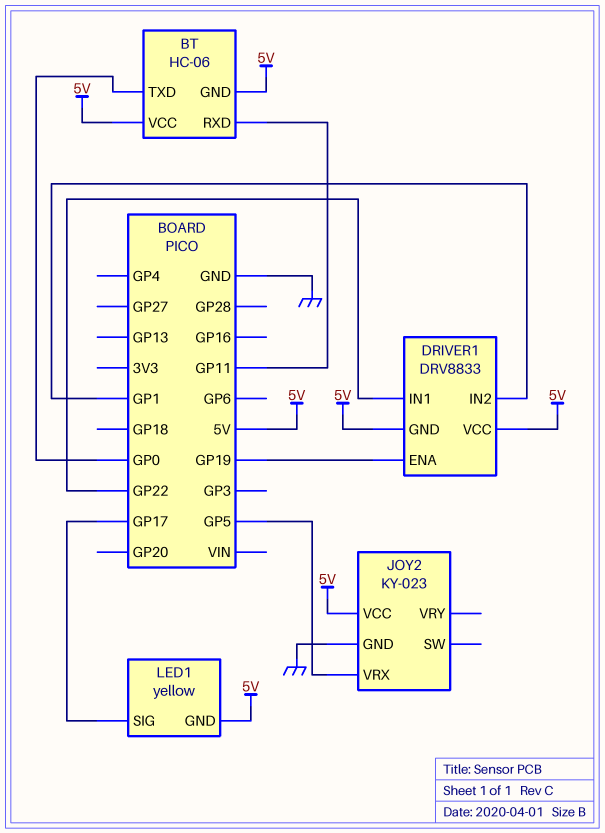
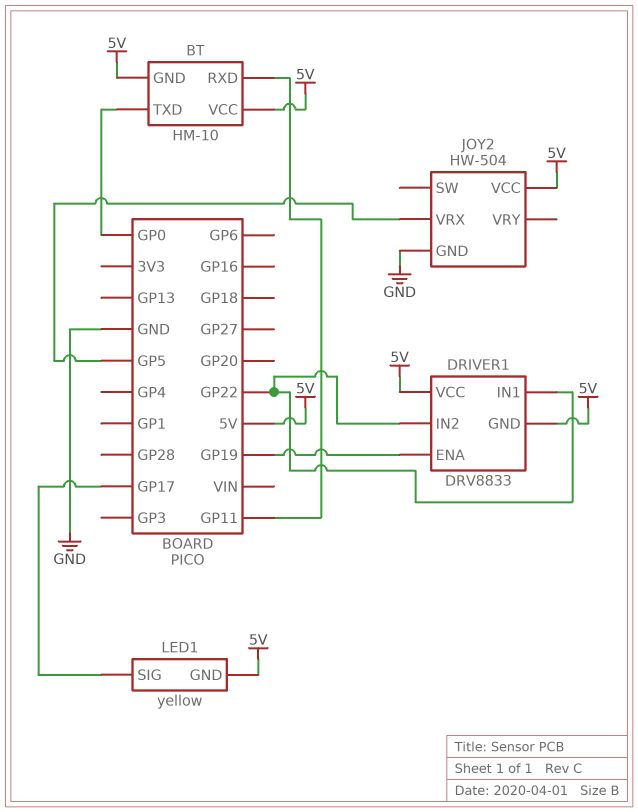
BT: HC-06 -> HM-10
DRIVER1 pin IN2: GP1 -> GP22
JOY2: KY-023 -> HW-504

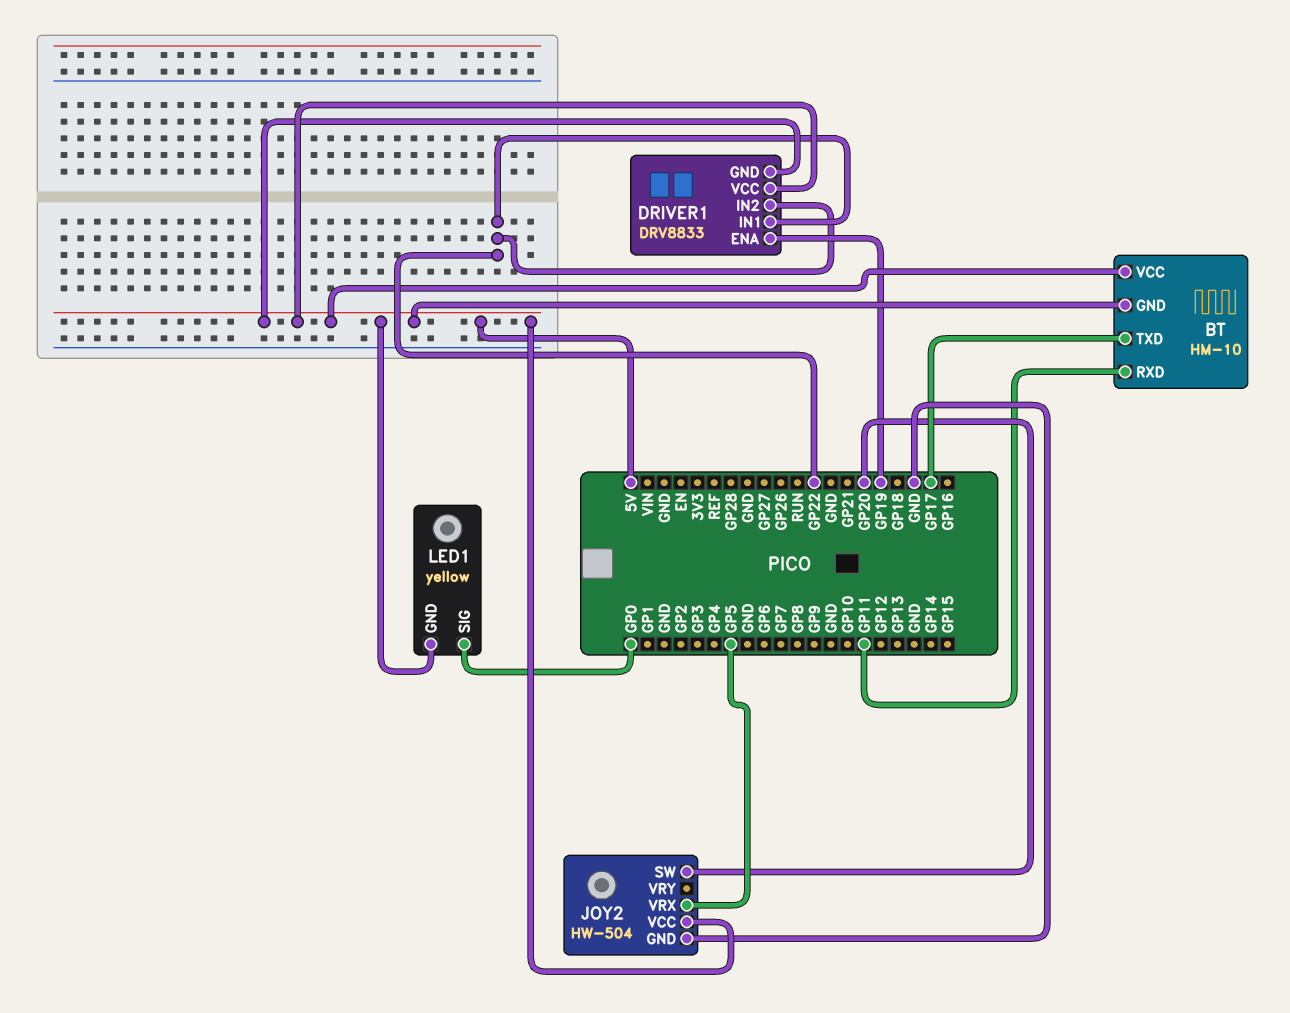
BT pin TXD: GP0 -> GP17
JOY2 pin SW: none -> GP20
LED1 pin SIG: GP17 -> GP0

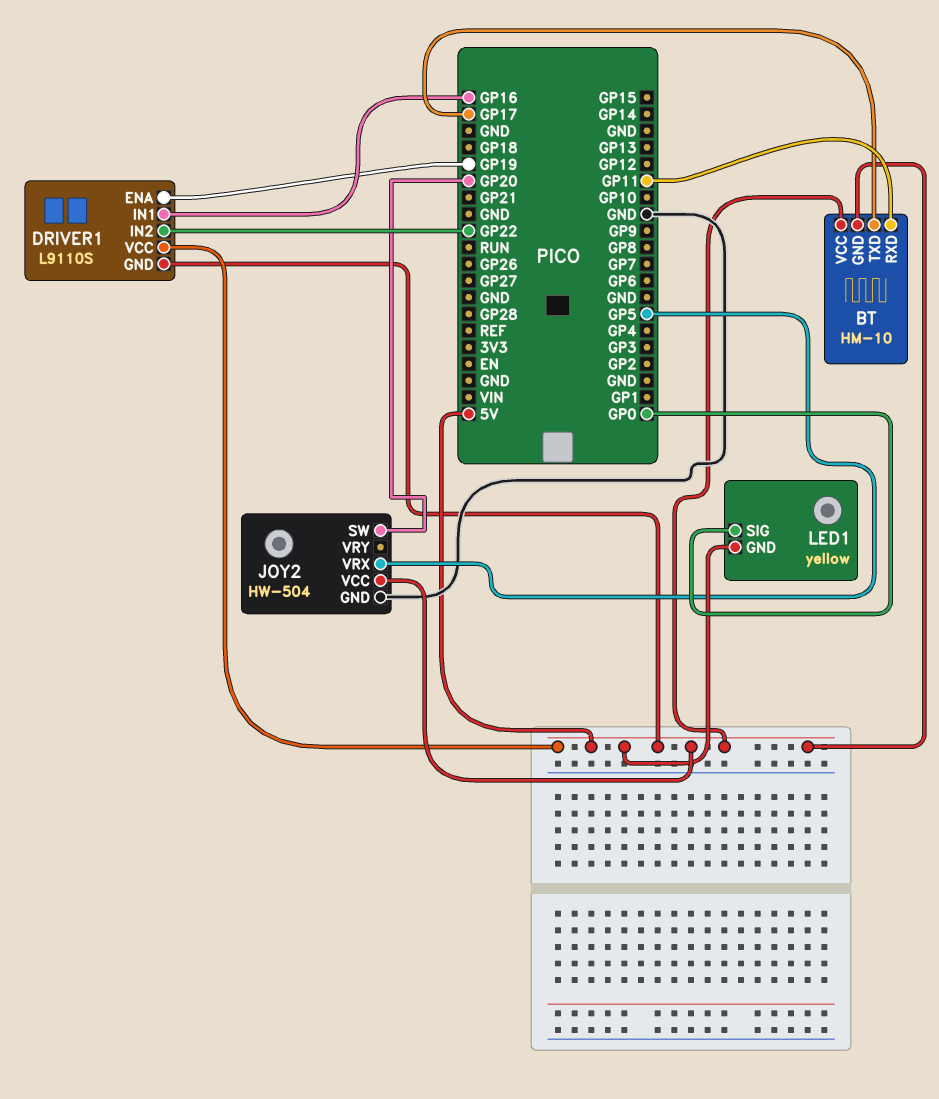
DRIVER1: DRV8833 -> L9110S
DRIVER1 pin IN1: GP22 -> GP16

